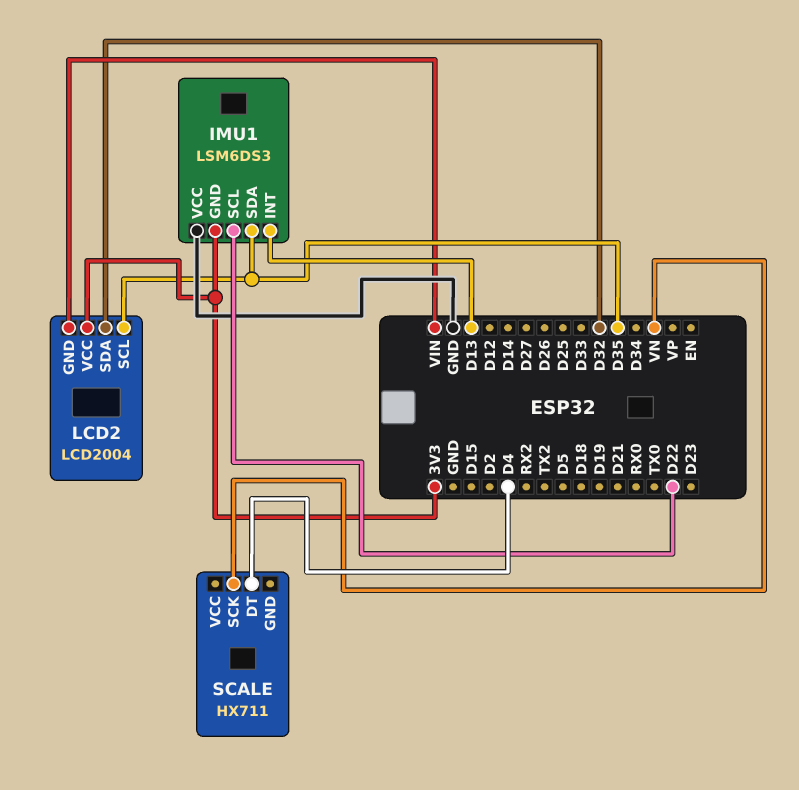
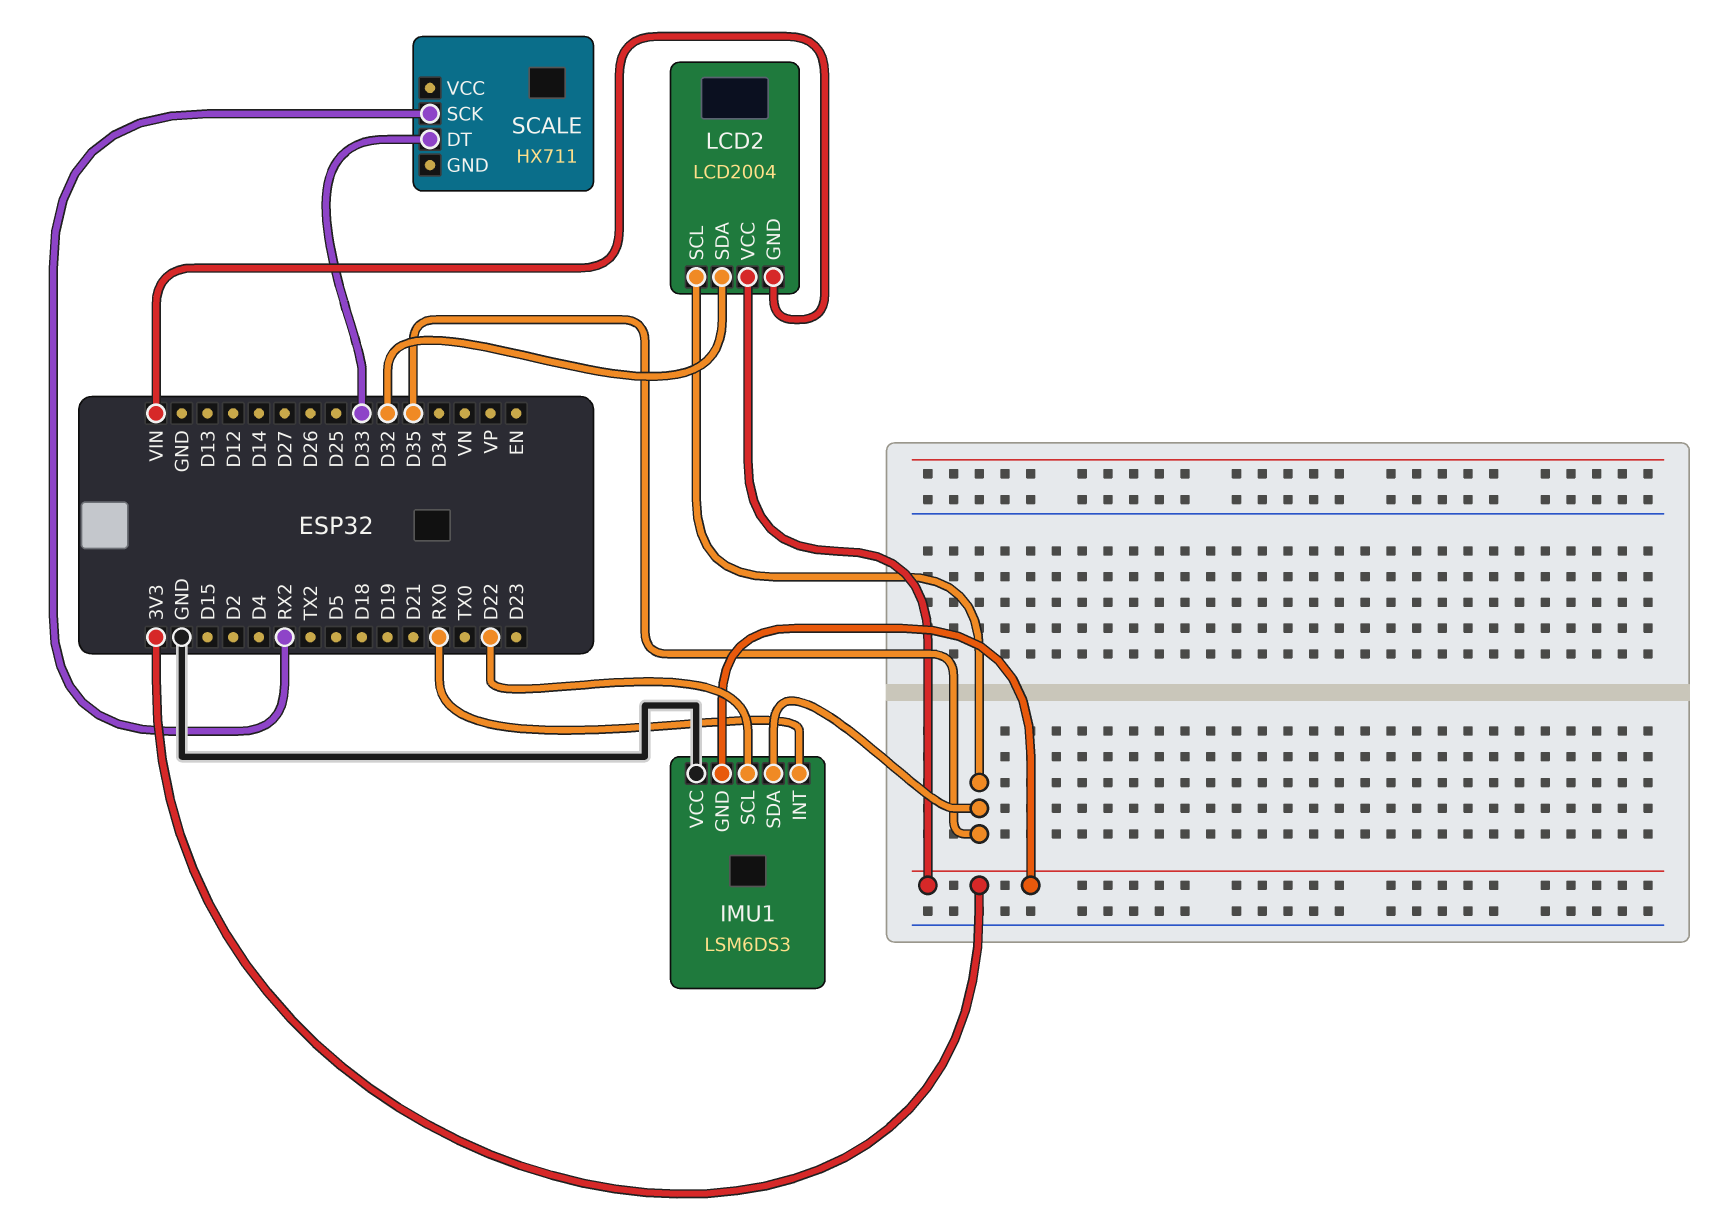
IMU1 pin INT: D13 -> RX0
SCALE pin DT: D4 -> D33
SCALE pin SCK: VN -> RX2

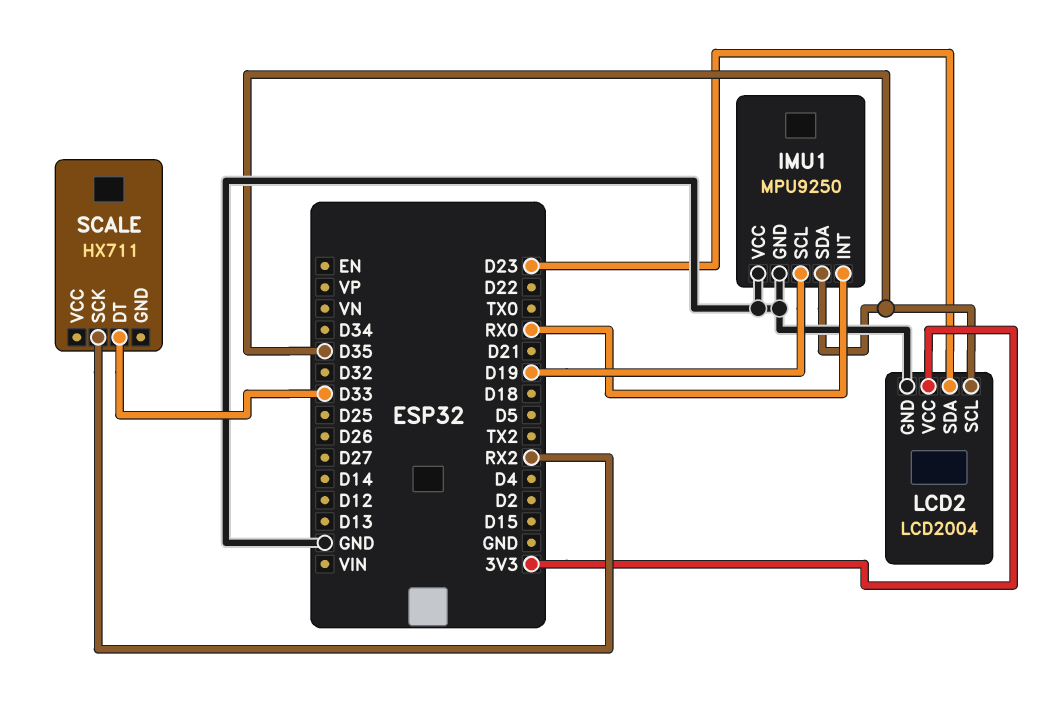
IMU1: LSM6DS3 -> MPU9250
IMU1 pin GND: 3V3 -> GND
IMU1 pin SCL: D22 -> D19
LCD2 pin GND: VIN -> GND
LCD2 pin SDA: D32 -> D23

